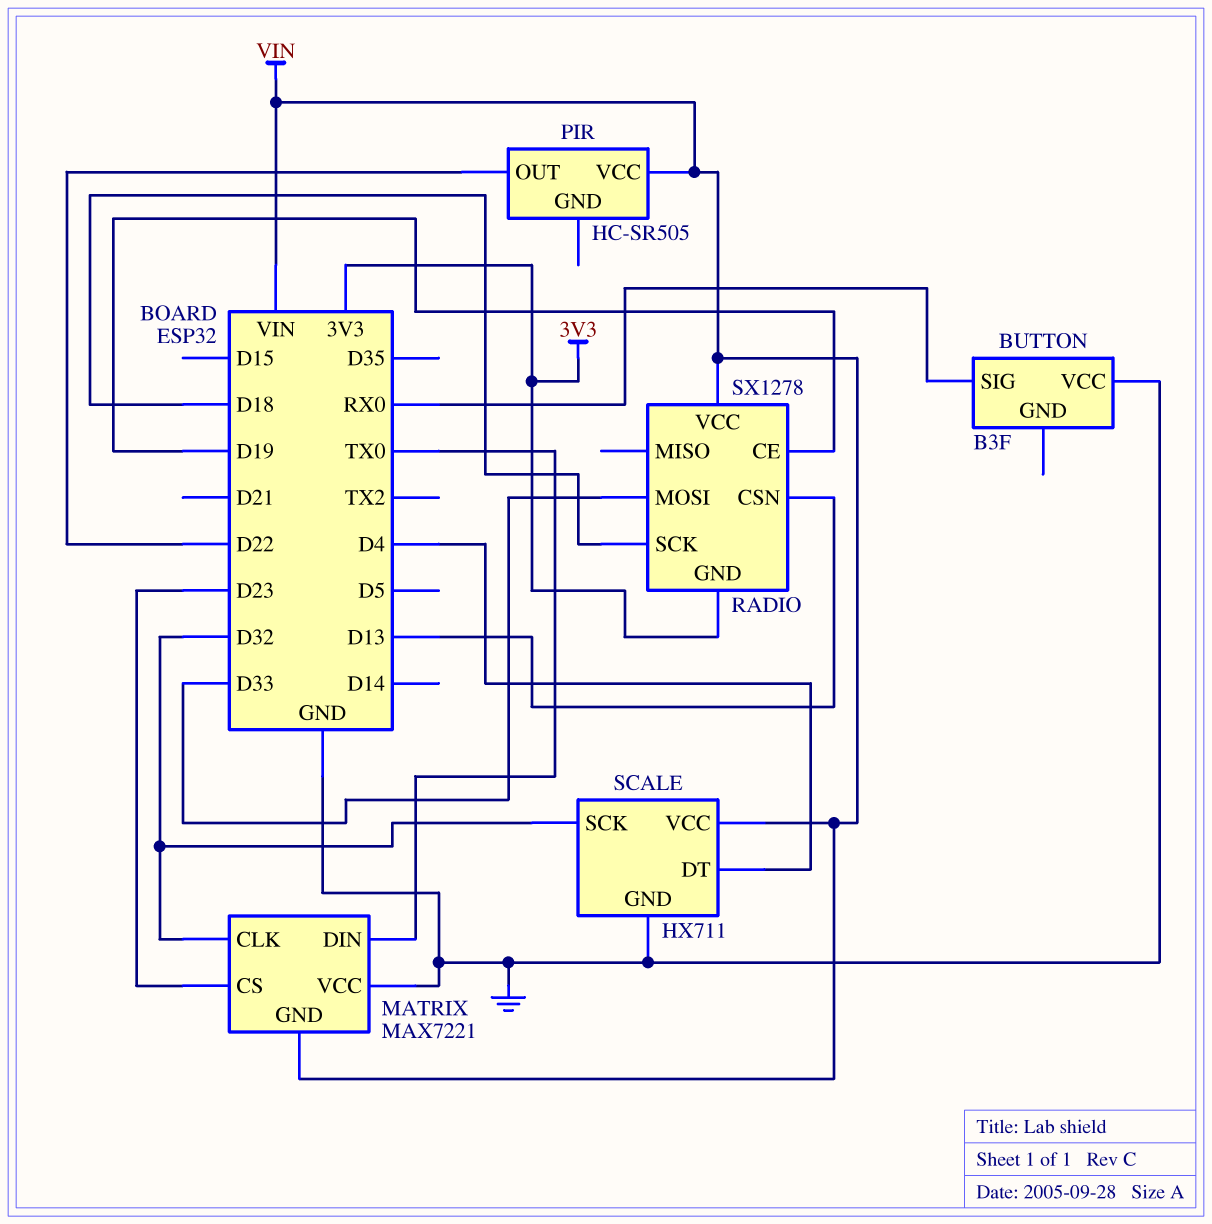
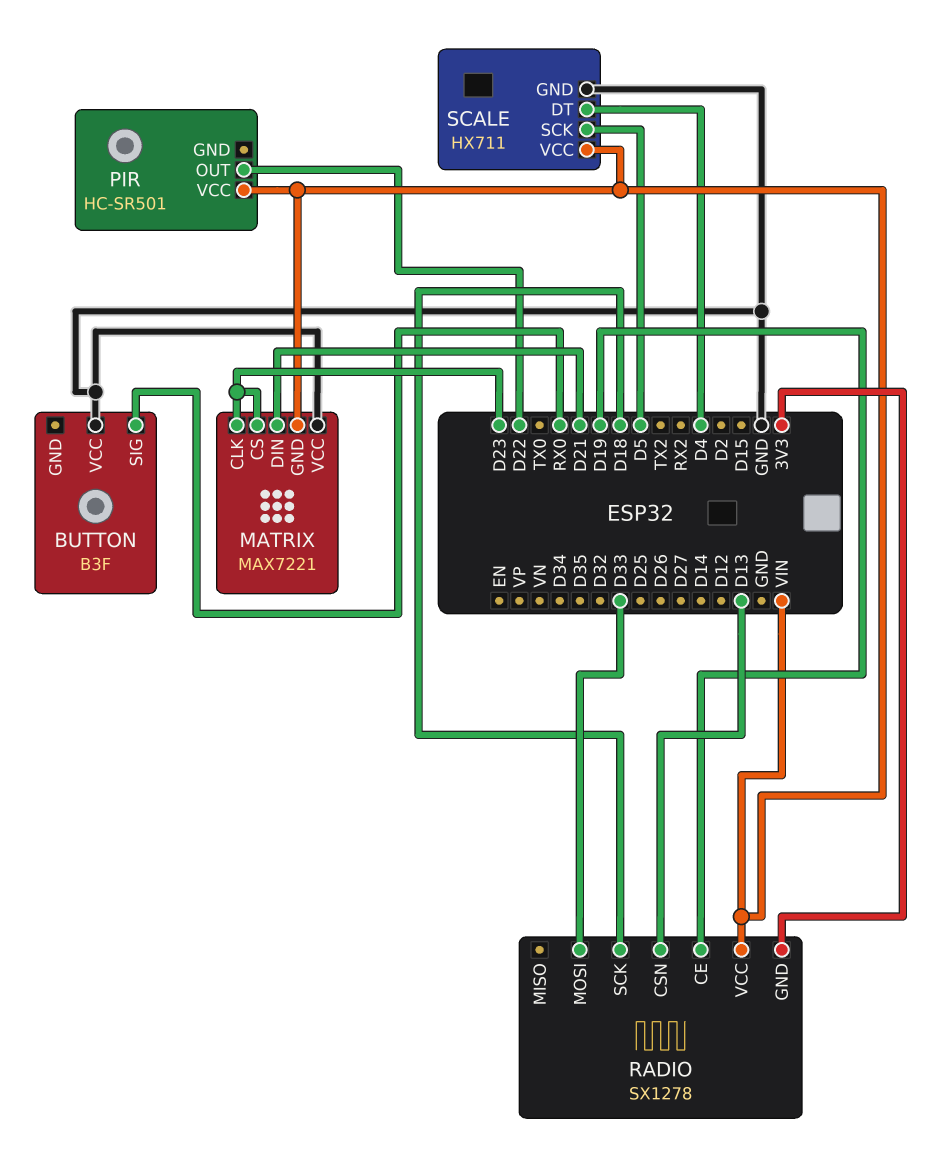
MATRIX pin CLK: D32 -> D23
MATRIX pin DIN: TX0 -> D21
PIR: HC-SR505 -> HC-SR501
SCALE pin SCK: D32 -> D5

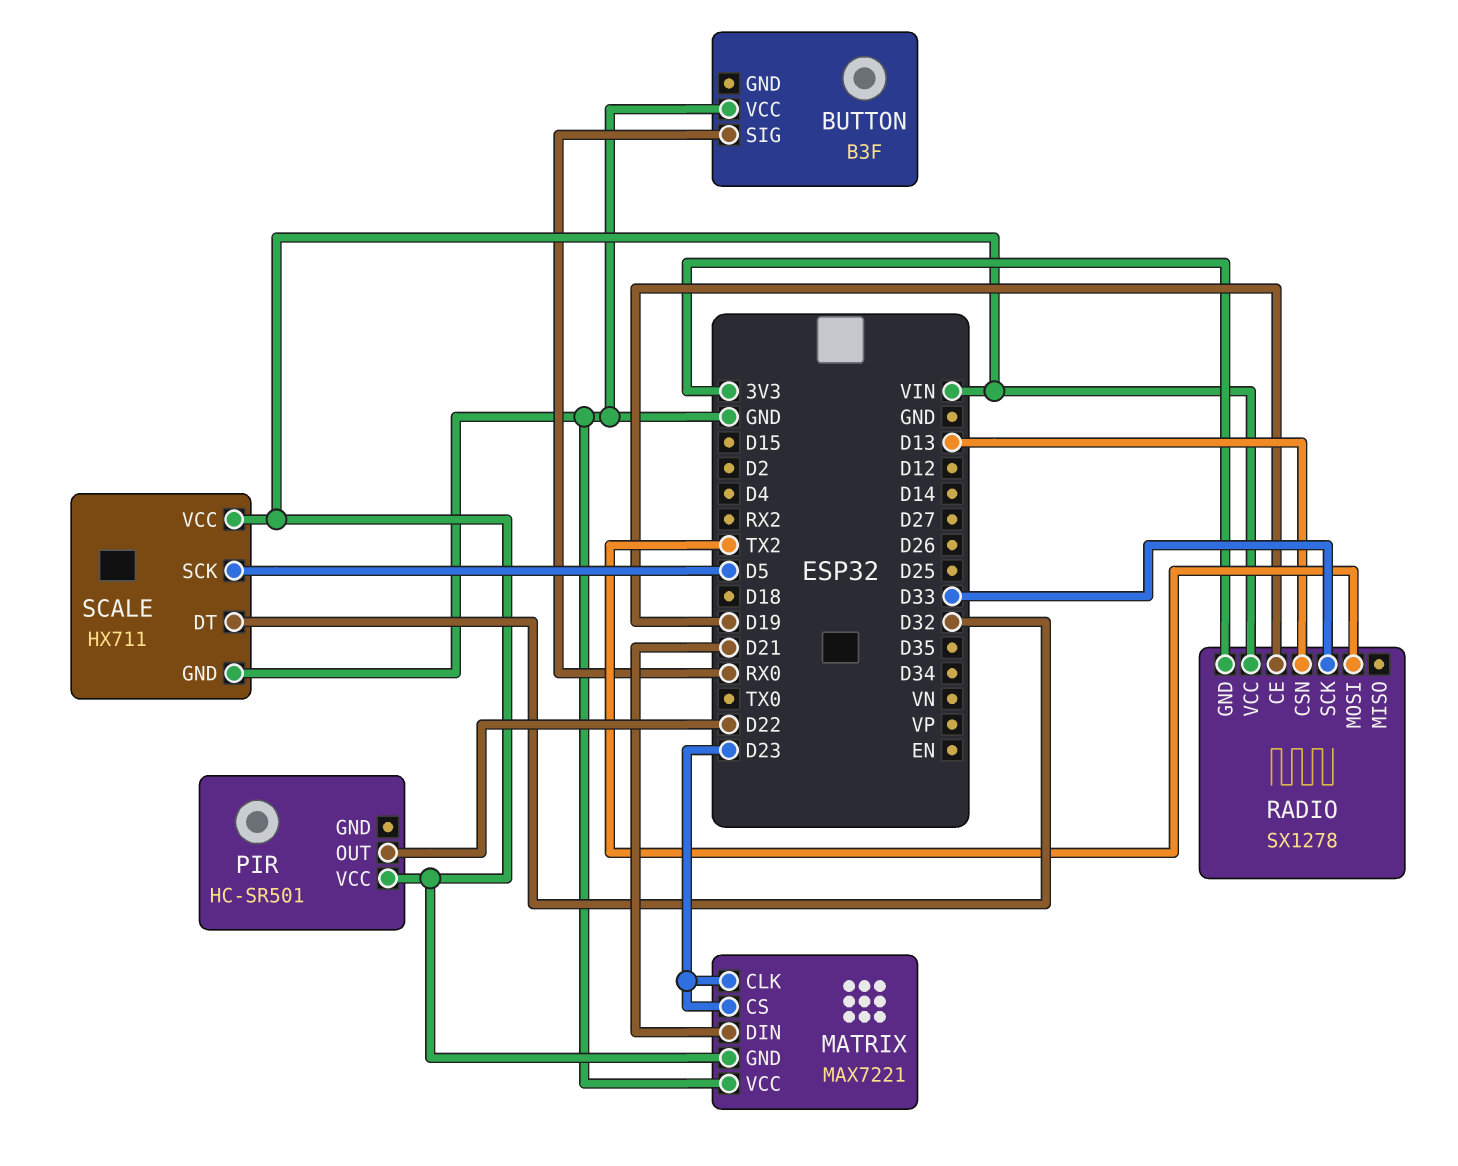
RADIO pin MOSI: D33 -> TX2
RADIO pin SCK: D18 -> D33
SCALE pin DT: D4 -> D32

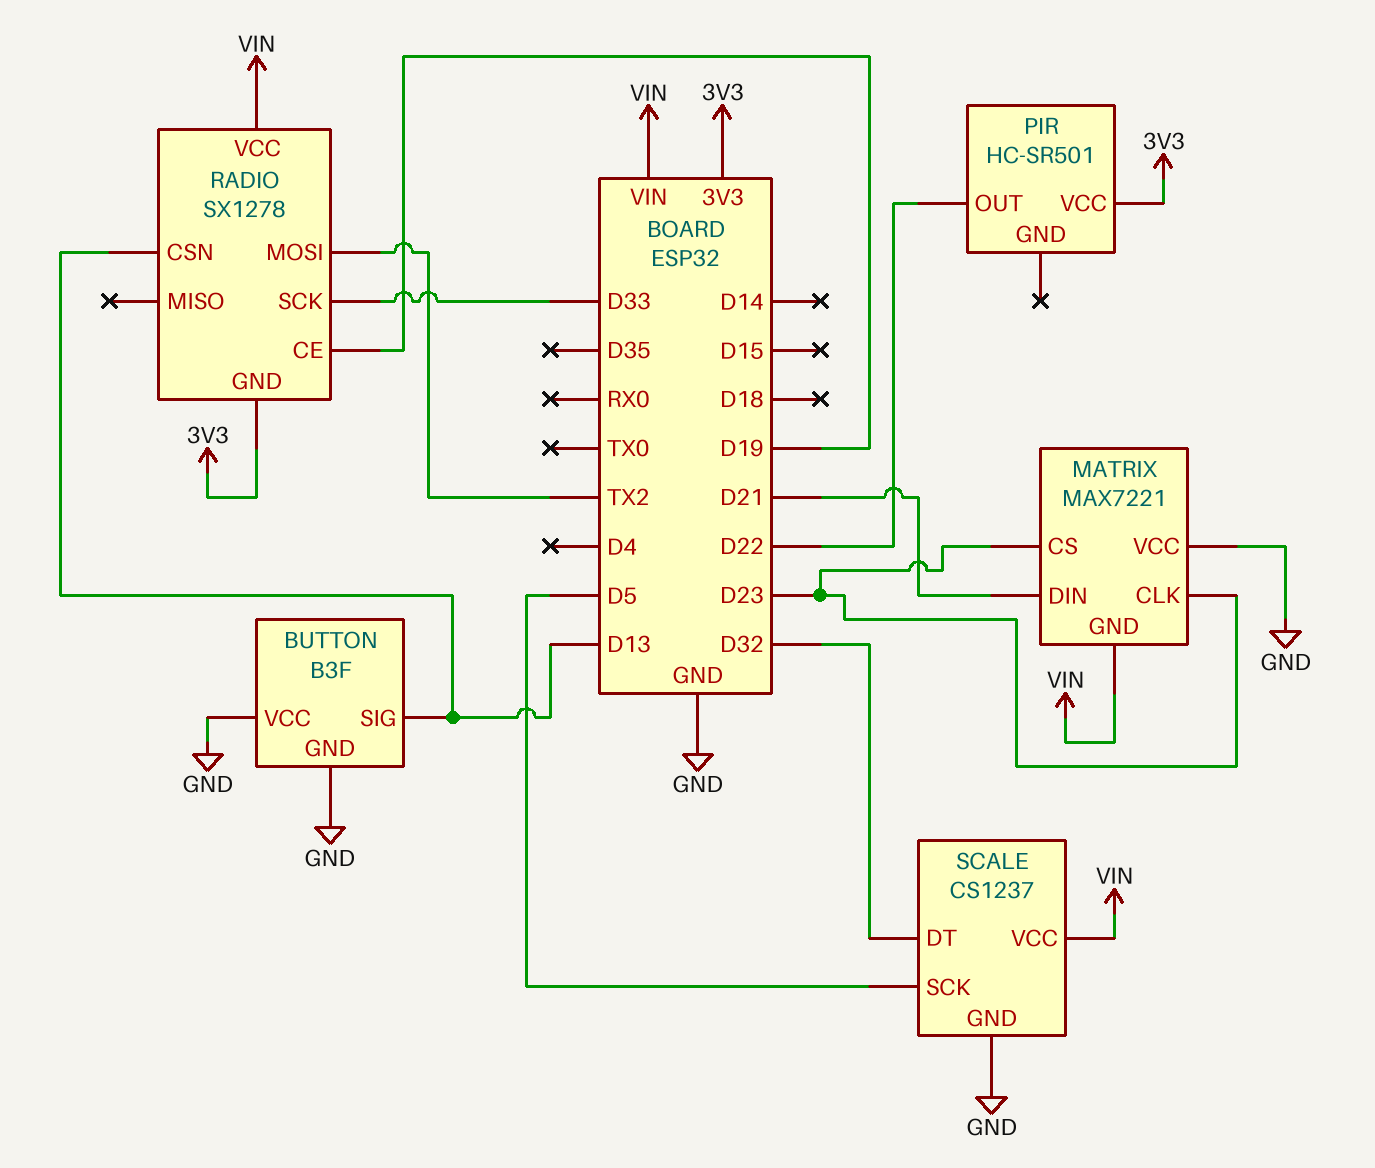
BUTTON pin GND: none -> GND
BUTTON pin SIG: RX0 -> D13
PIR pin VCC: VIN -> 3V3
SCALE: HX711 -> CS1237

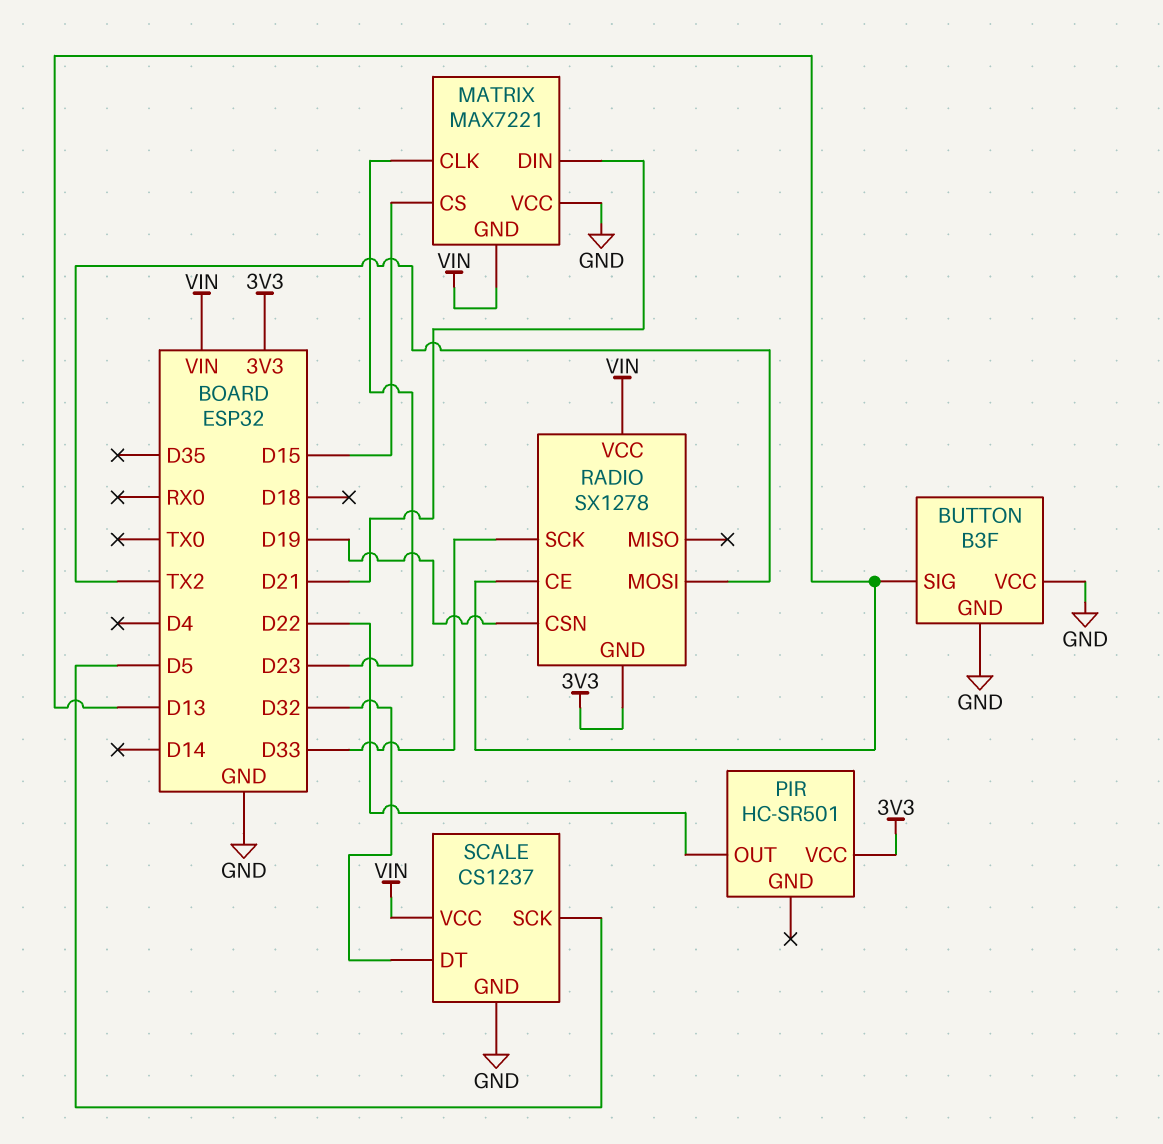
MATRIX pin CS: D23 -> D15
RADIO pin CE: D19 -> D13
RADIO pin CSN: D13 -> D19

